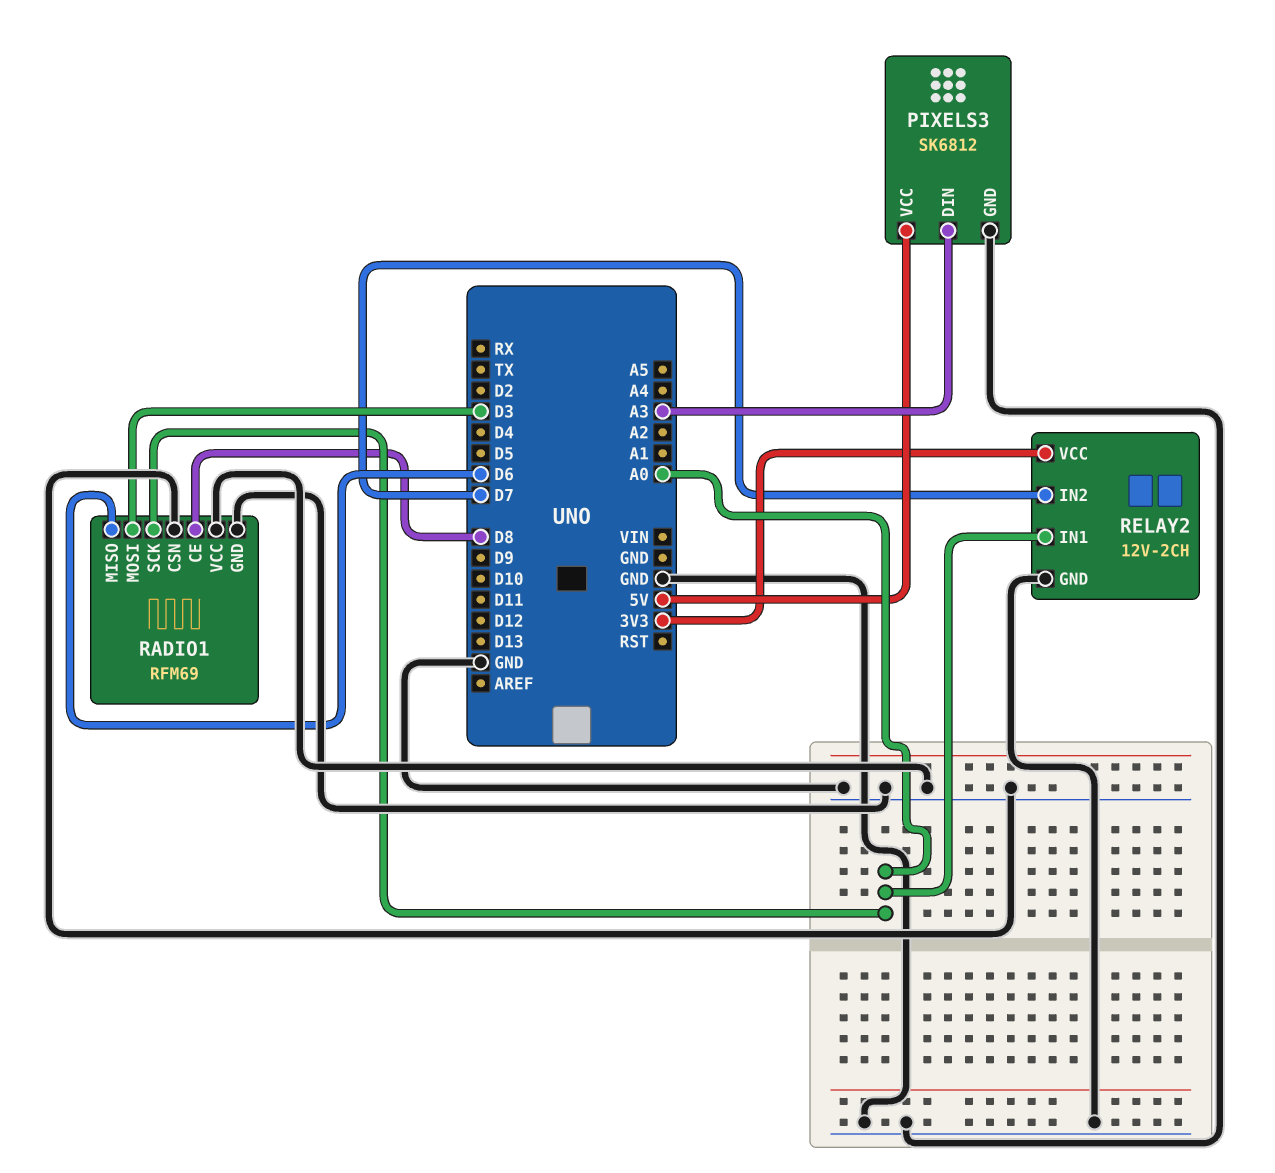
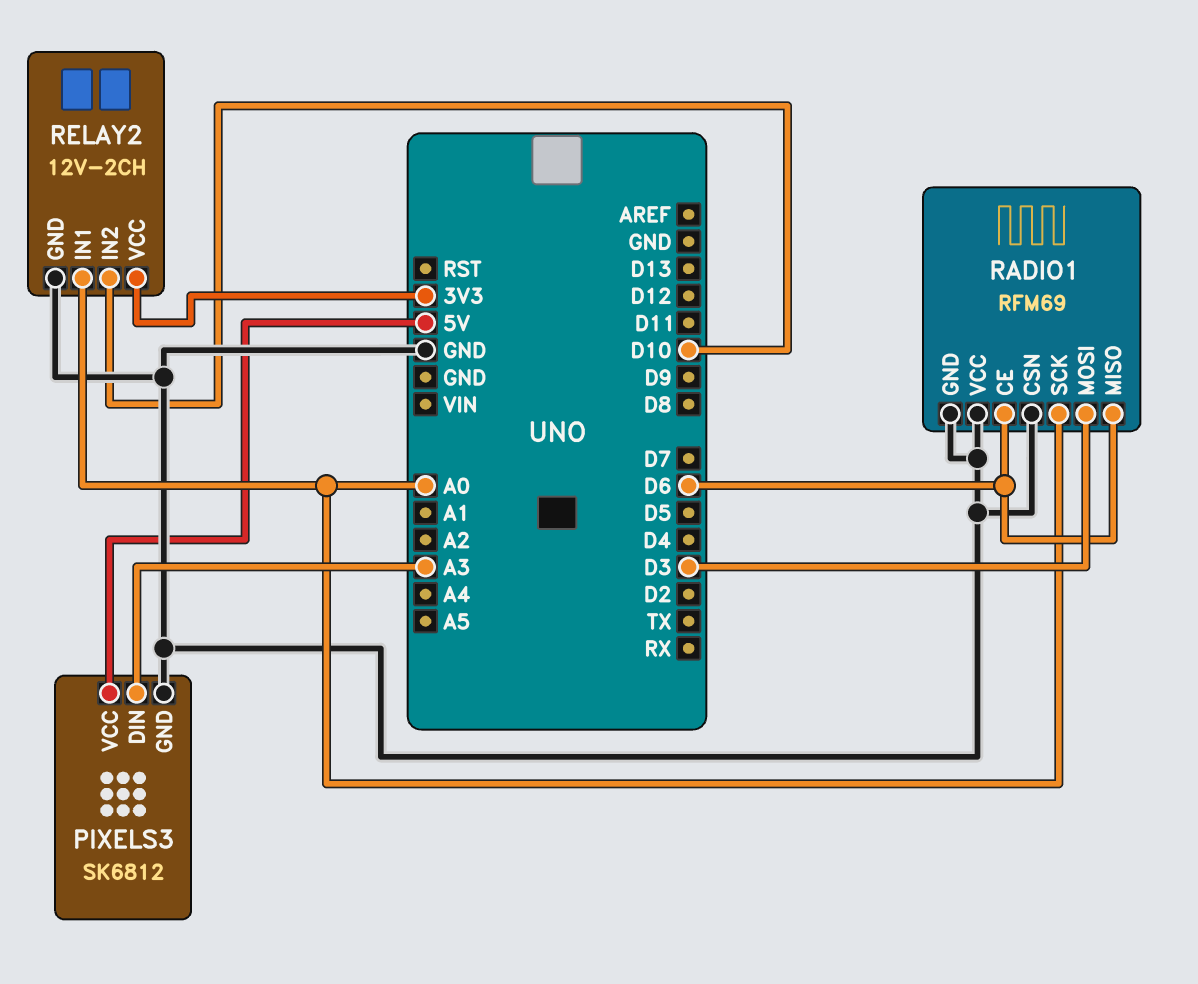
RADIO1 pin CE: D8 -> D6
RELAY2 pin IN2: D7 -> D10

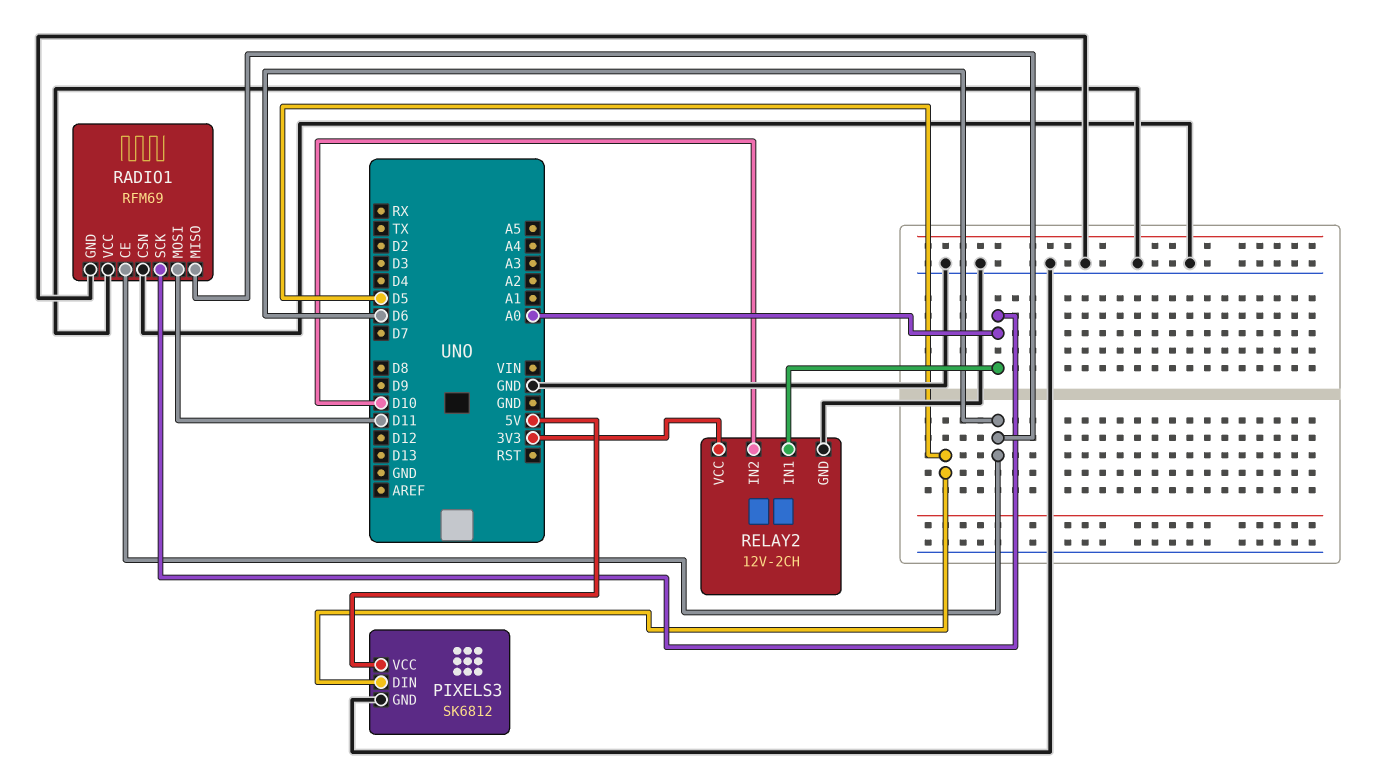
PIXELS3 pin DIN: A3 -> D5
RADIO1 pin MOSI: D3 -> D11

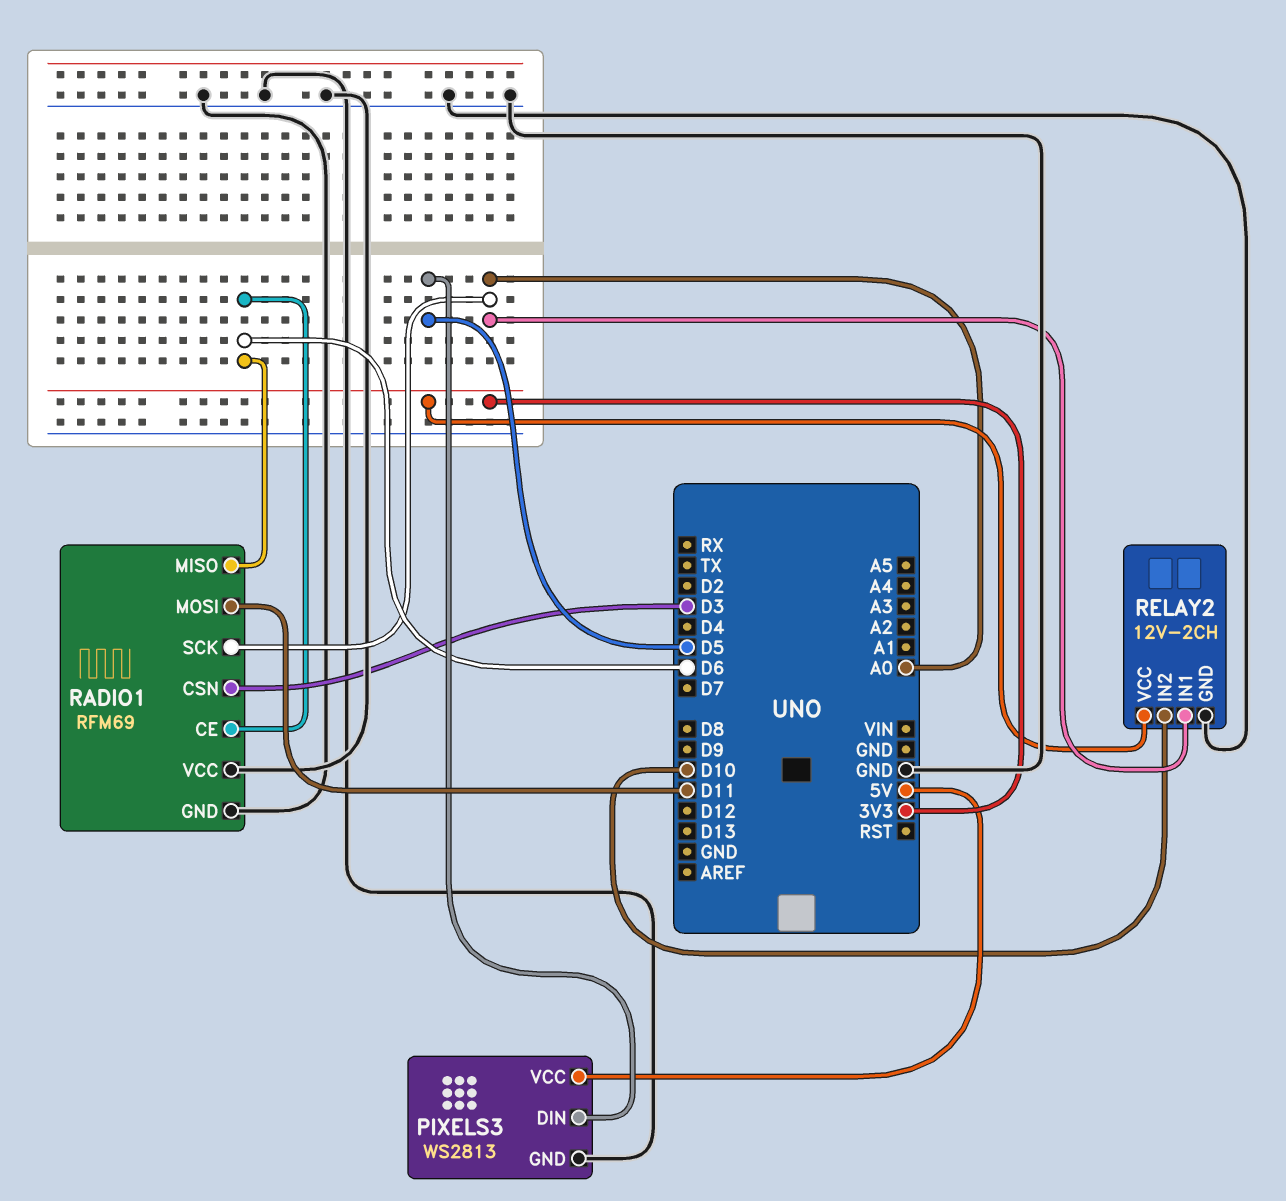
PIXELS3: SK6812 -> WS2813
RADIO1 pin CSN: GND -> D3

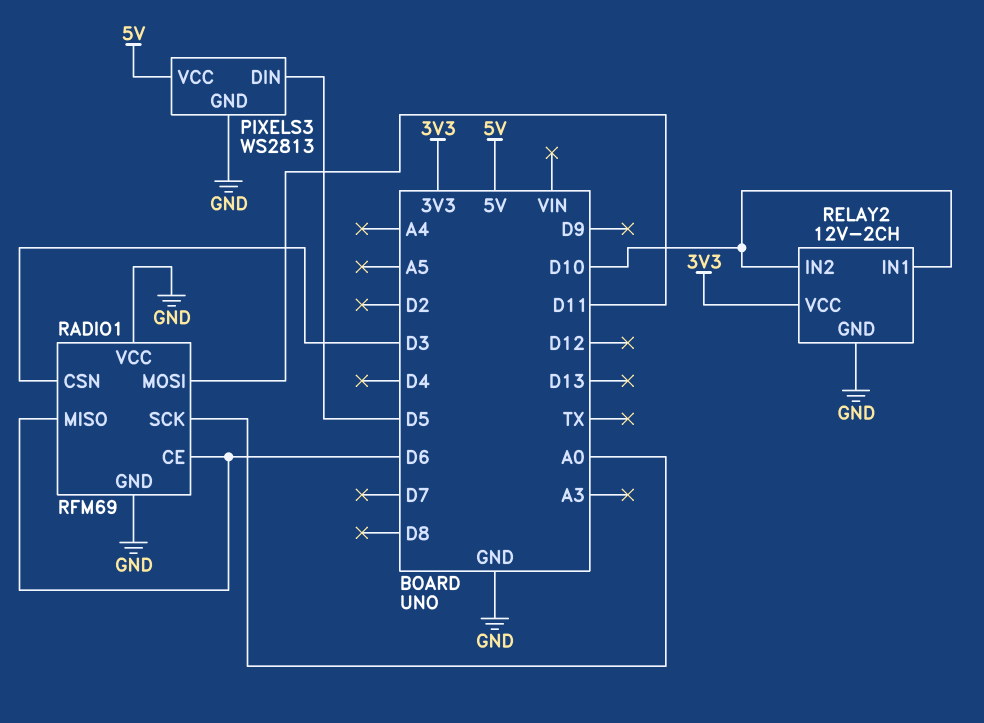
RELAY2 pin IN1: A0 -> D10

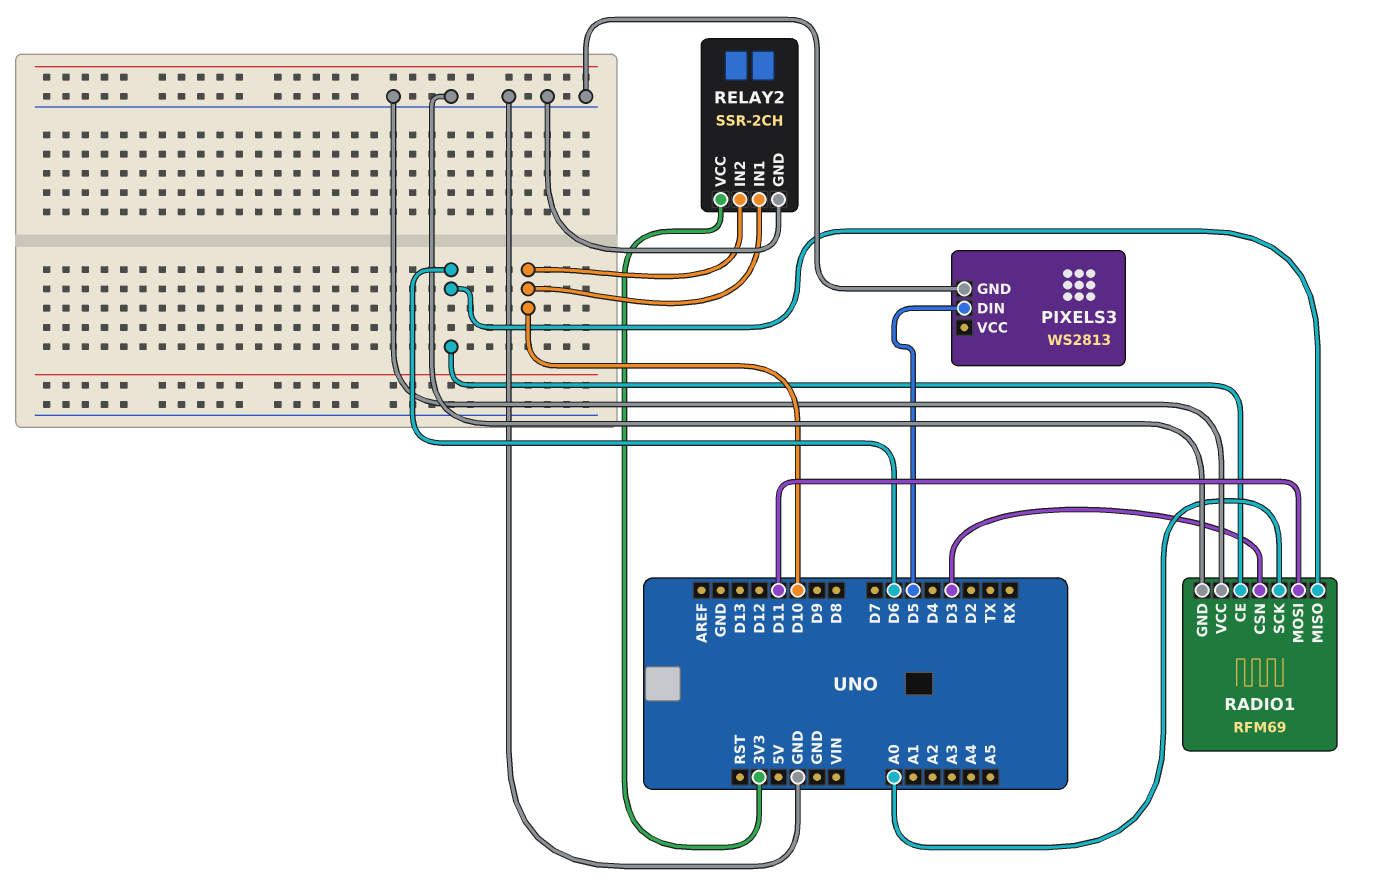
PIXELS3 pin VCC: 5V -> none
RELAY2: 12V-2CH -> SSR-2CH

